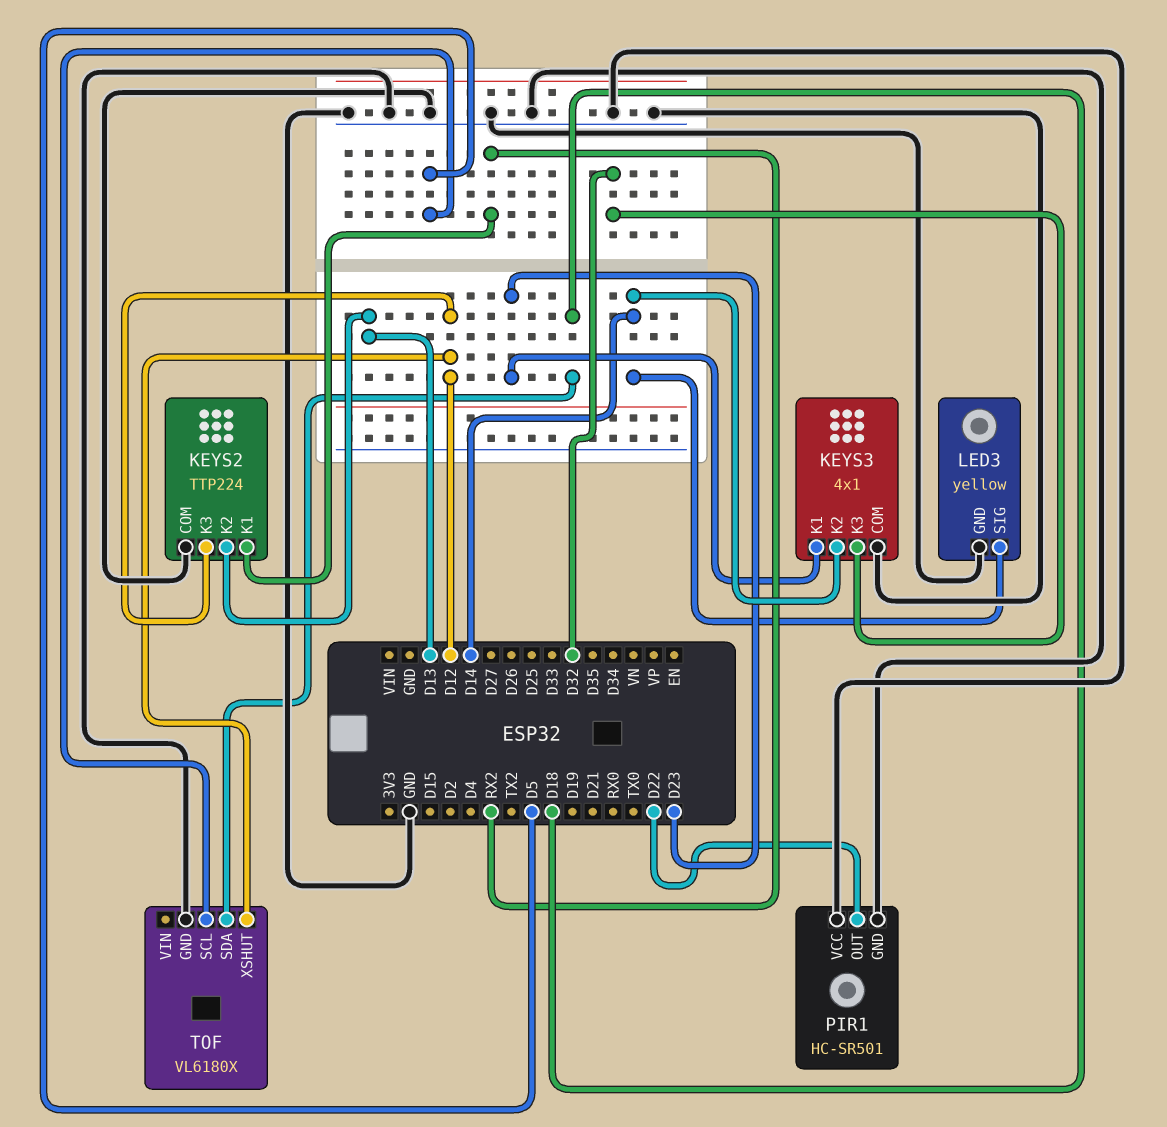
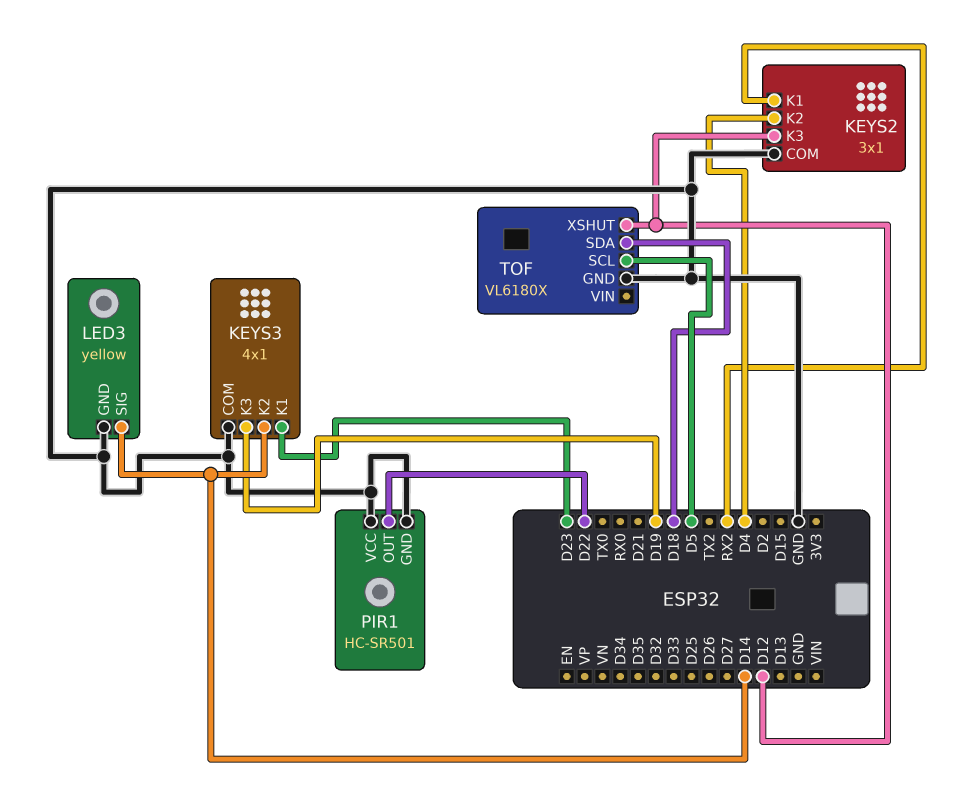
KEYS2: TTP224 -> 3x1
KEYS2 pin K2: D13 -> D4
KEYS3 pin K3: D32 -> D19

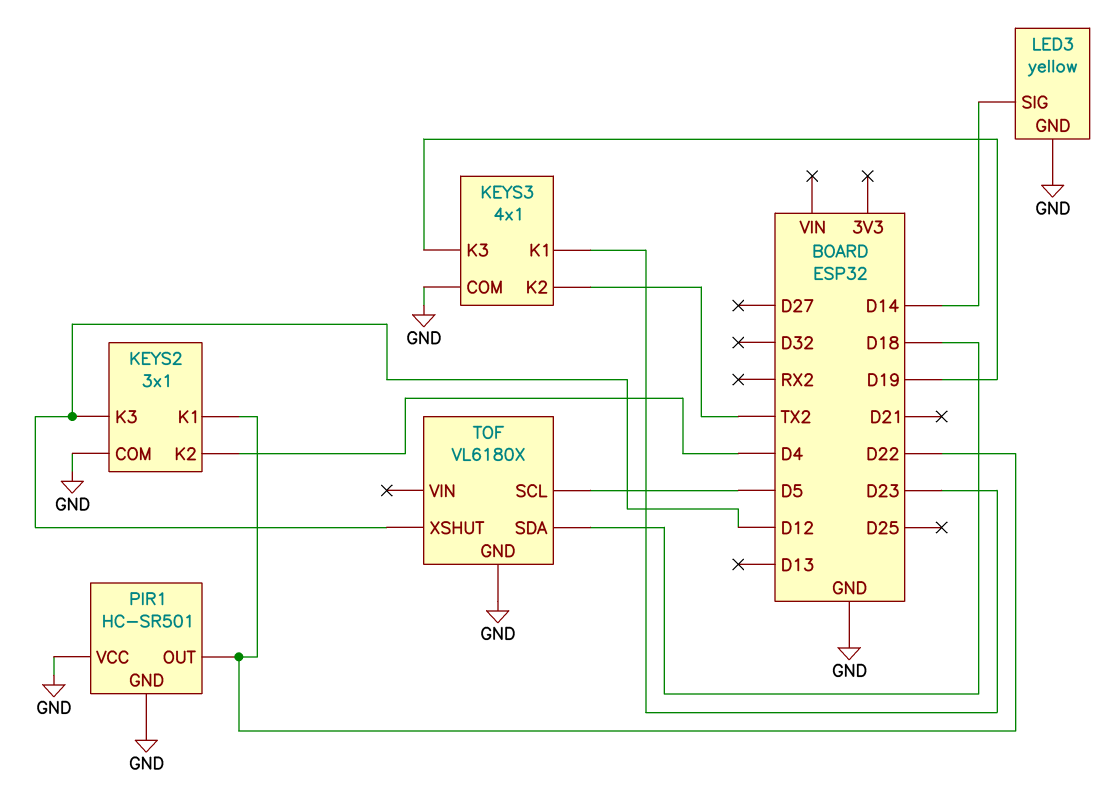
KEYS2 pin K1: RX2 -> D22
KEYS3 pin K2: D14 -> TX2

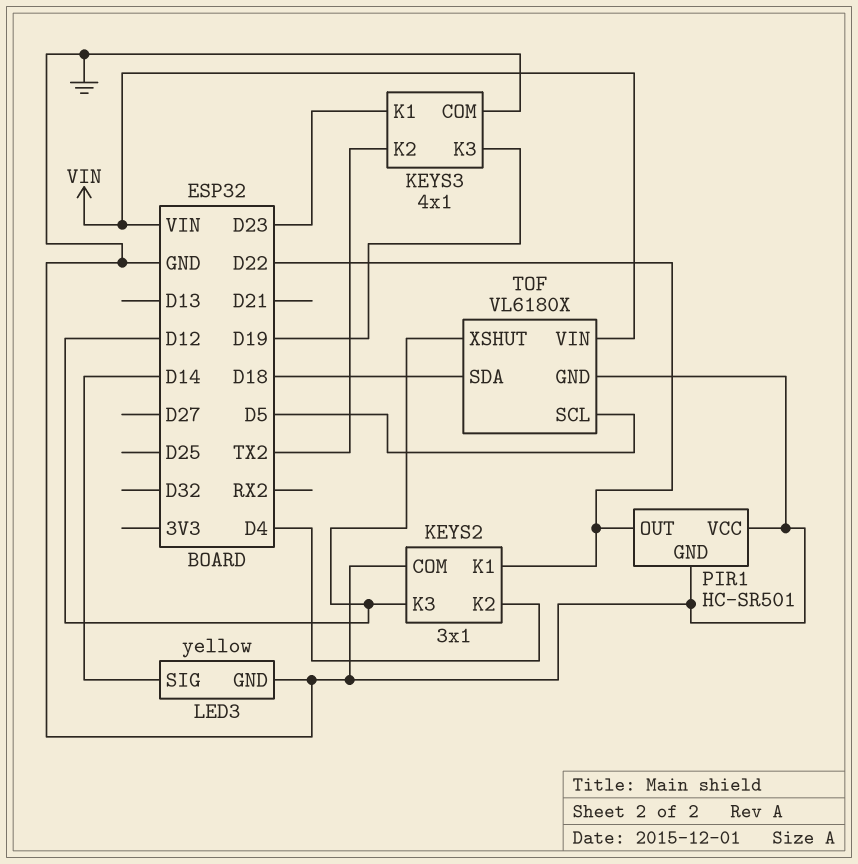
TOF pin VIN: none -> VIN

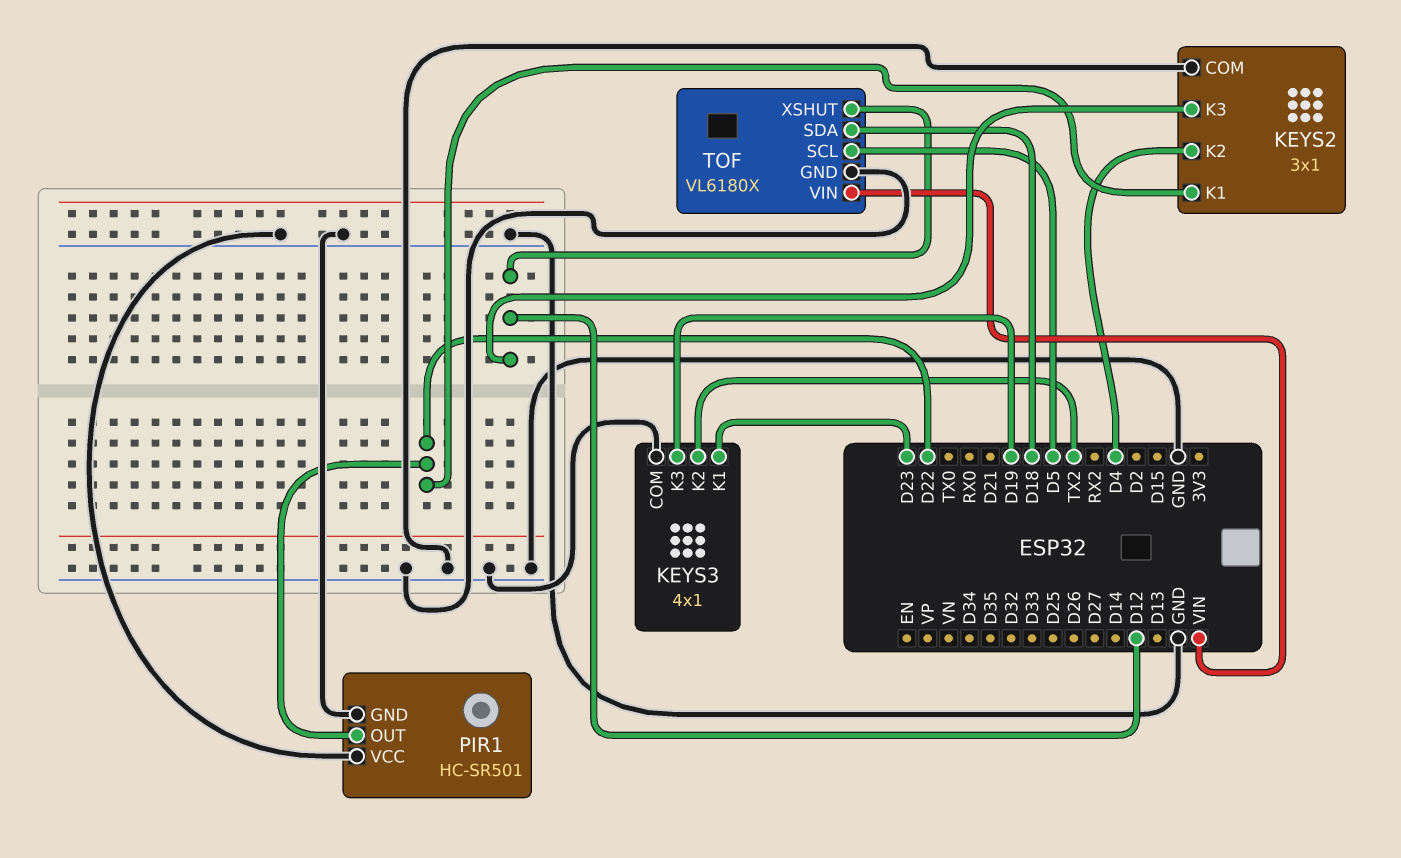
LED3: yellow -> none
LED3 pin GND: GND -> none
LED3 pin SIG: D14 -> none

